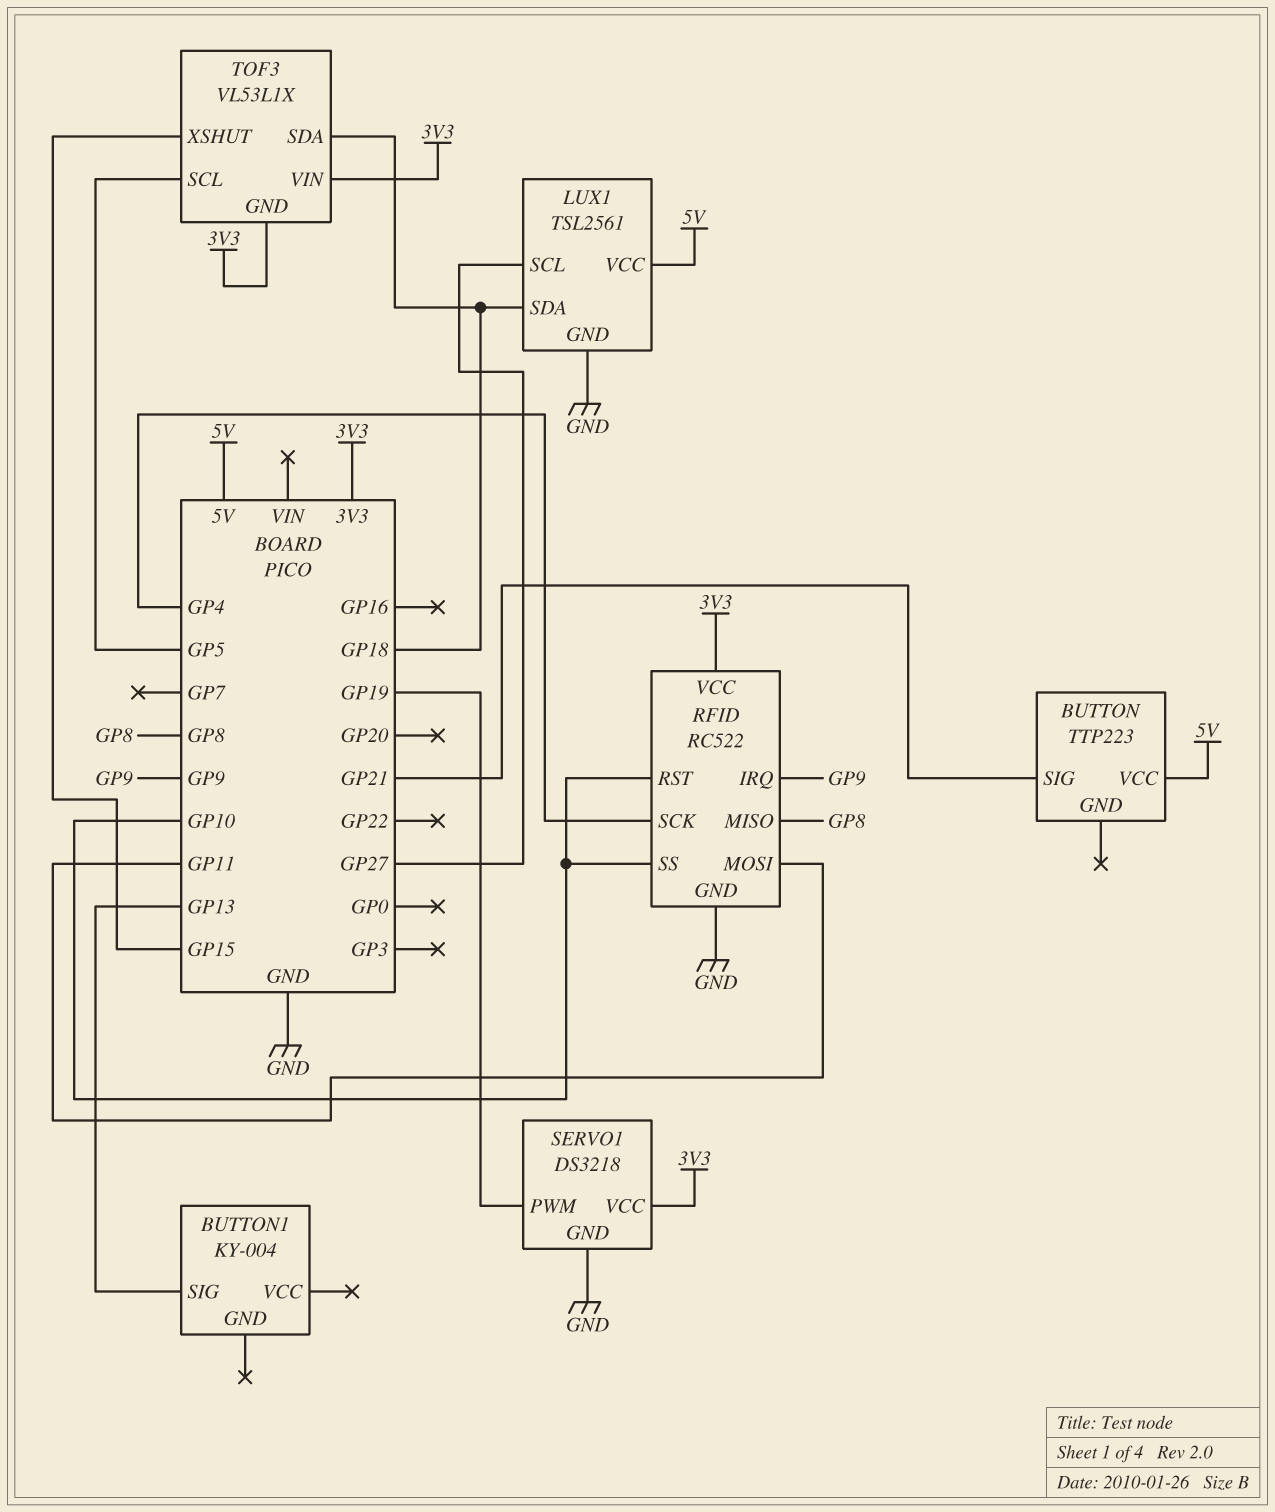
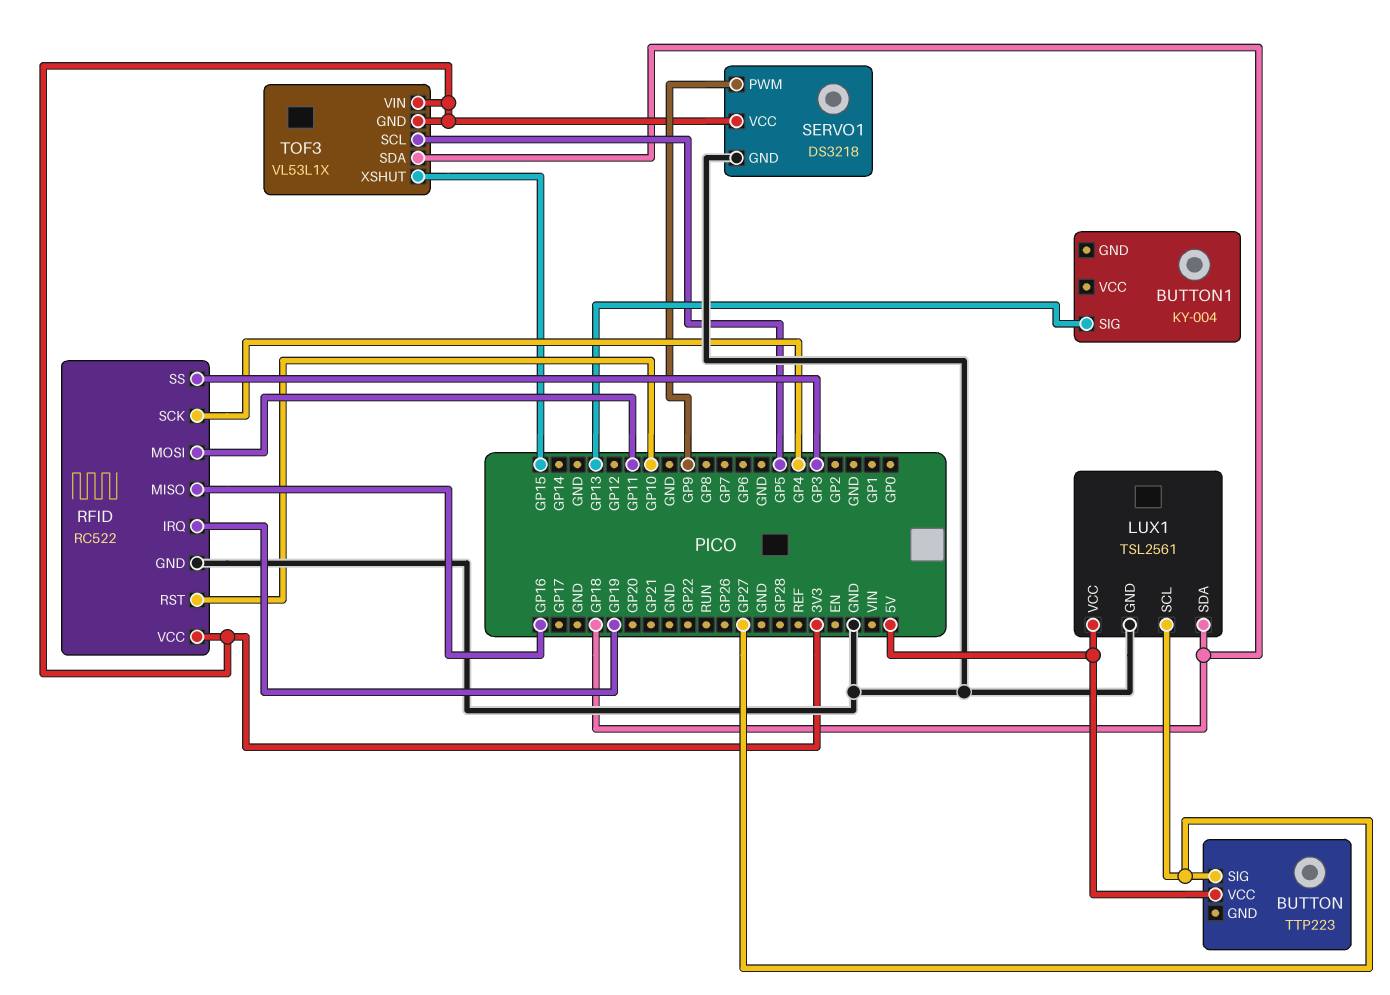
BUTTON pin SIG: GP21 -> GP27
RFID pin IRQ: GP9 -> GP19
RFID pin MISO: GP8 -> GP16
RFID pin SS: GP10 -> GP3
SERVO1 pin PWM: GP19 -> GP9

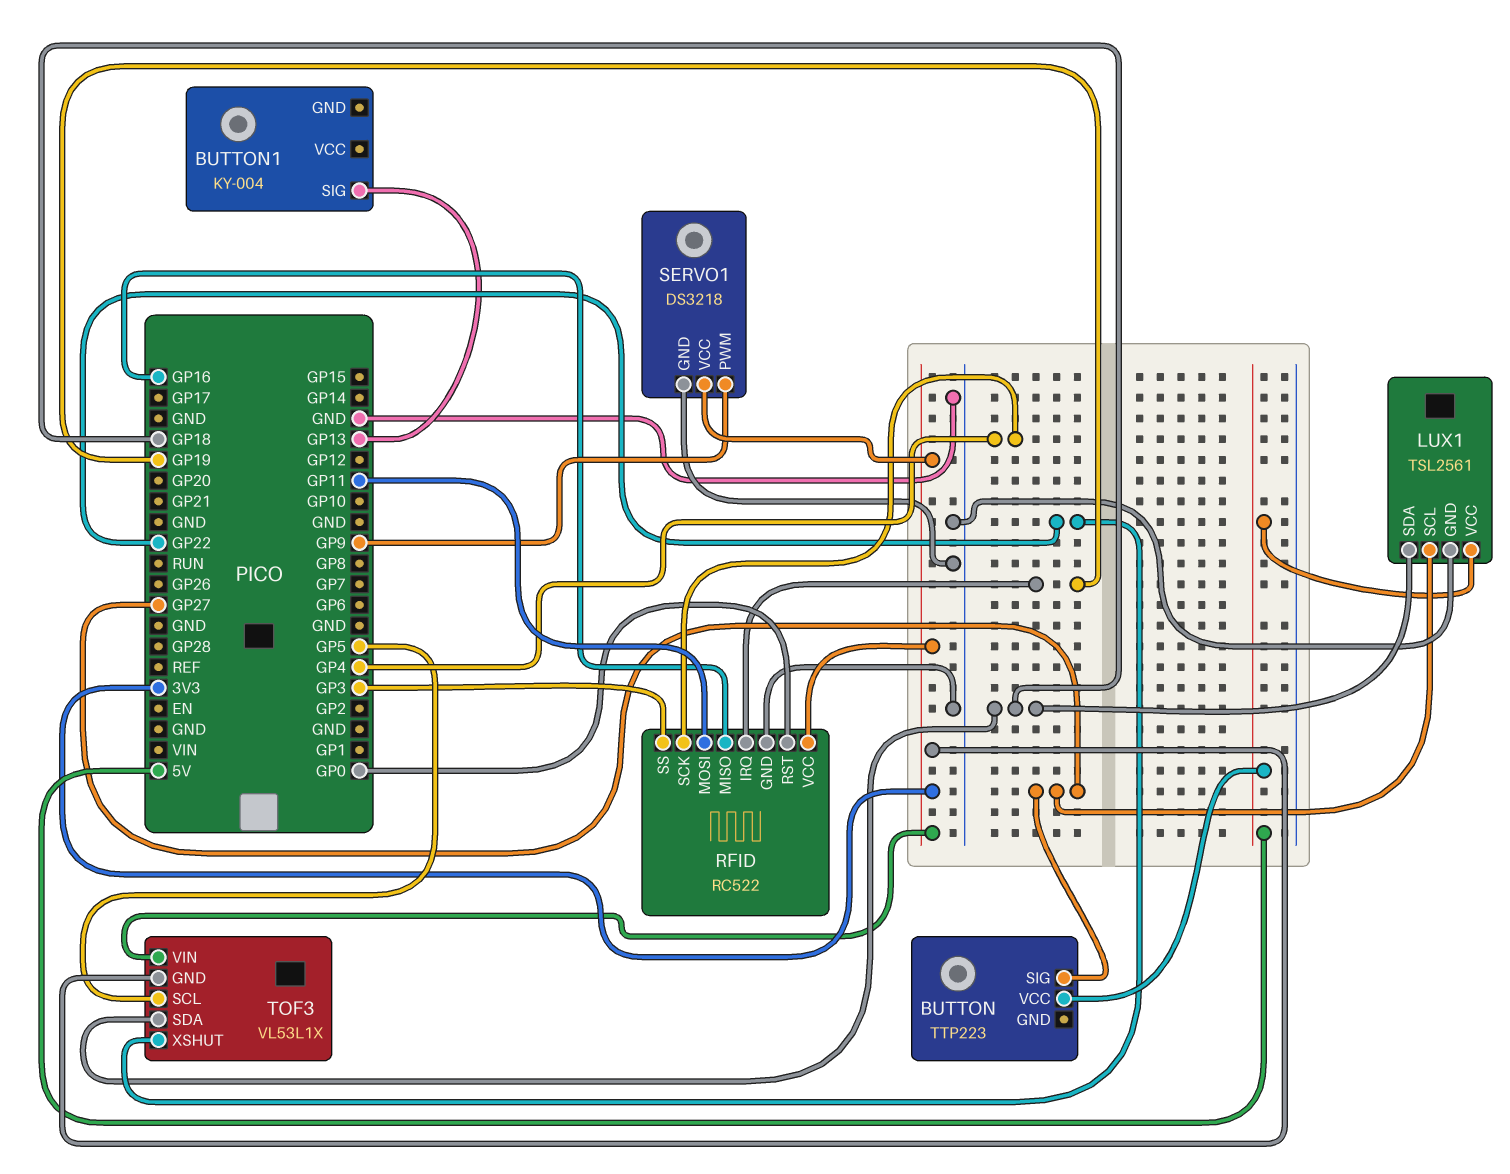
RFID pin RST: GP10 -> GP0
TOF3 pin XSHUT: GP15 -> GP22

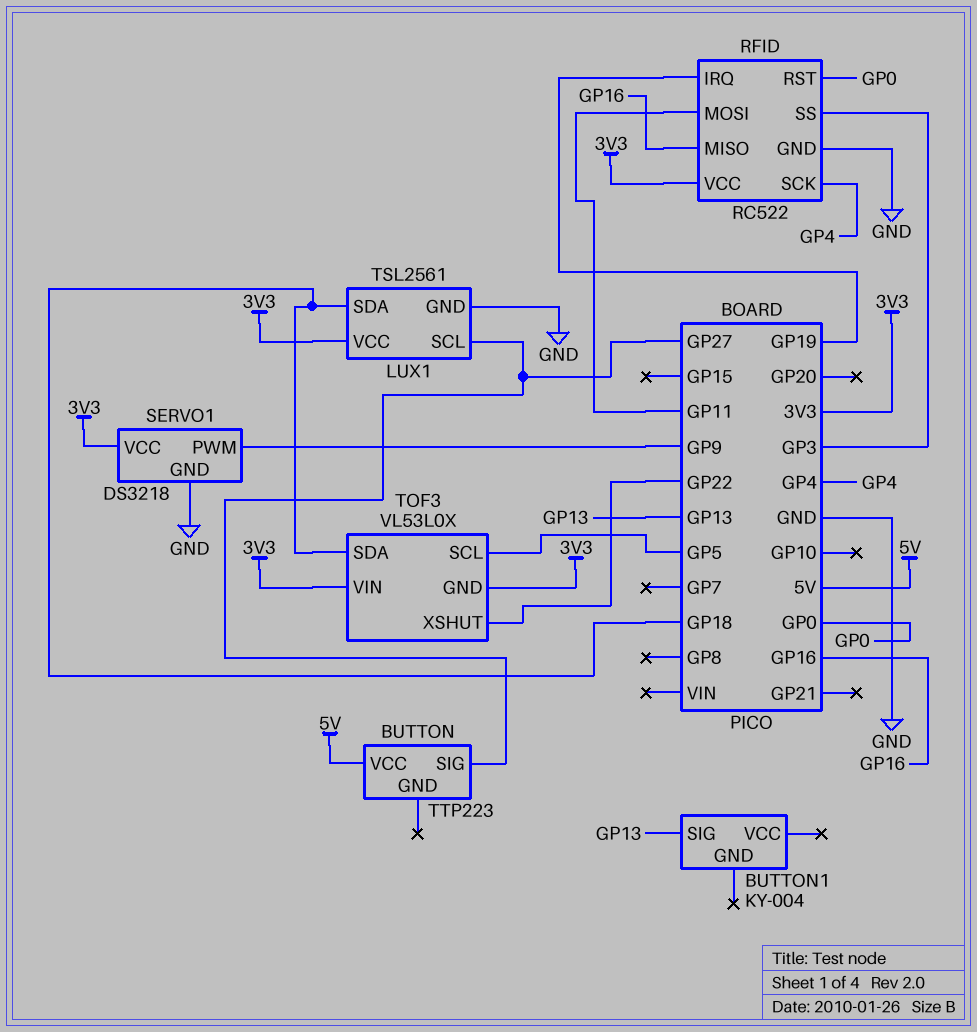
LUX1 pin VCC: 5V -> 3V3
TOF3: VL53L1X -> VL53L0X

